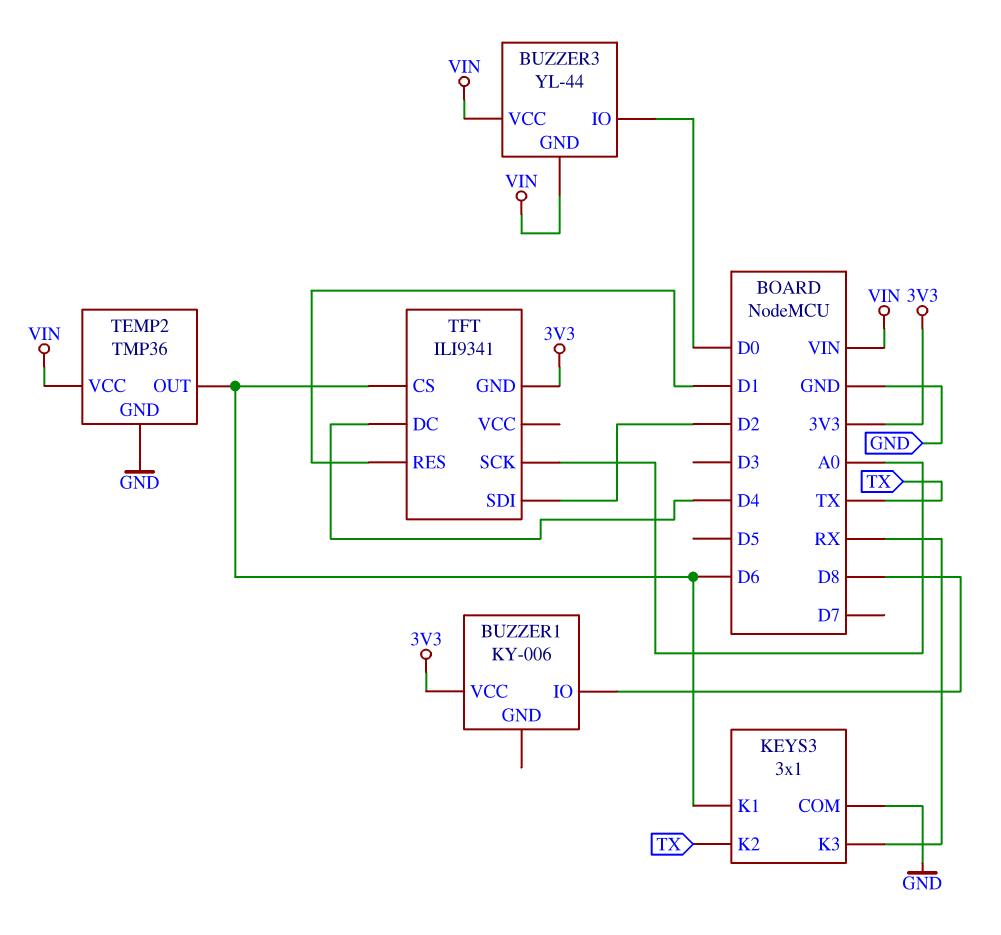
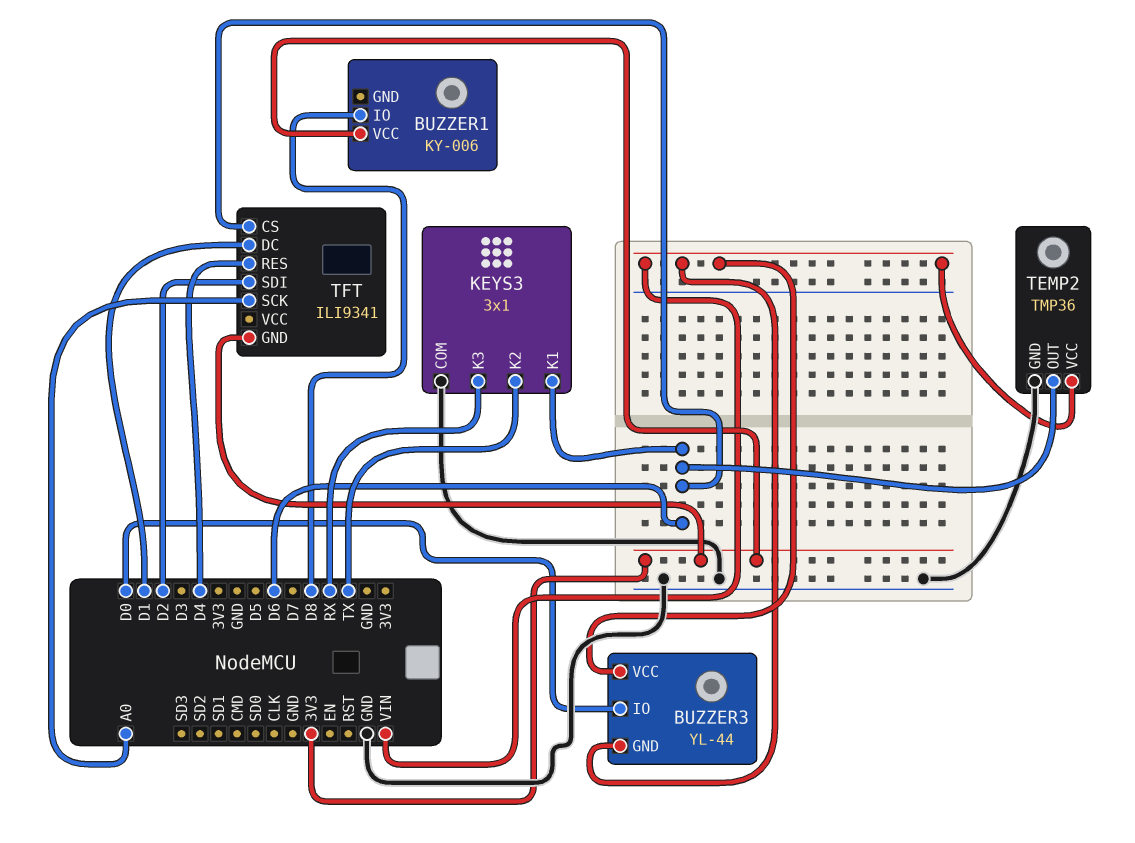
TFT pin DC: D4 -> D1
TFT pin RES: D1 -> D4

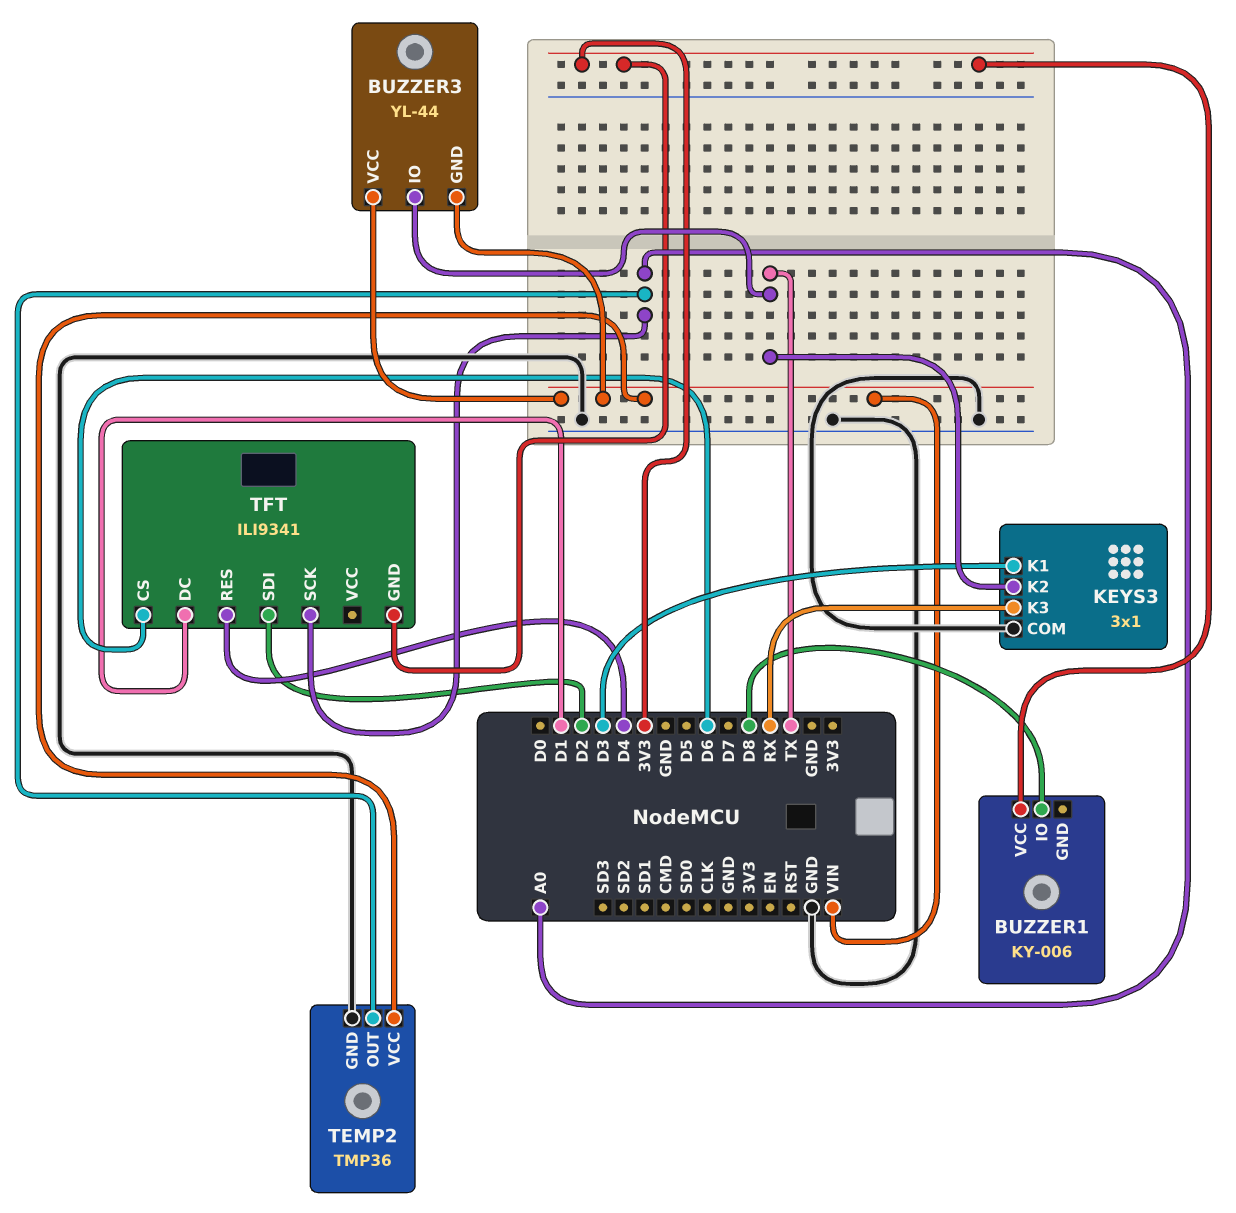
BUZZER3 pin IO: D0 -> TX
KEYS3 pin K1: D6 -> D3
TEMP2 pin OUT: D6 -> A0

